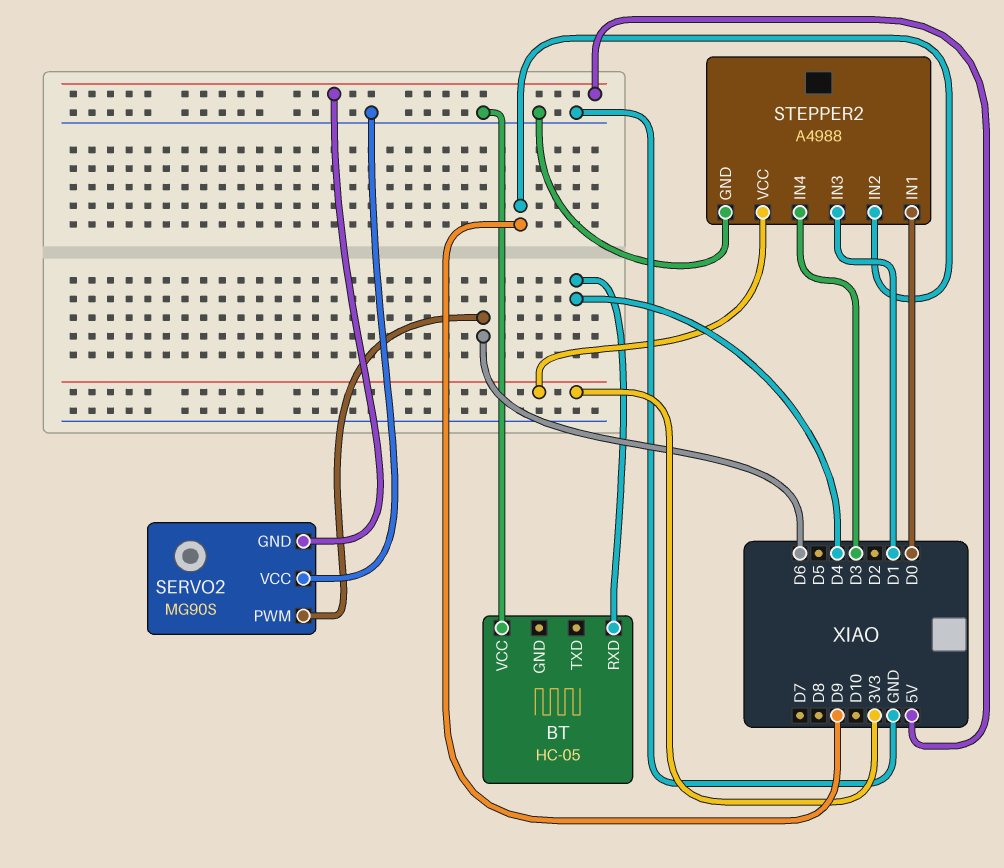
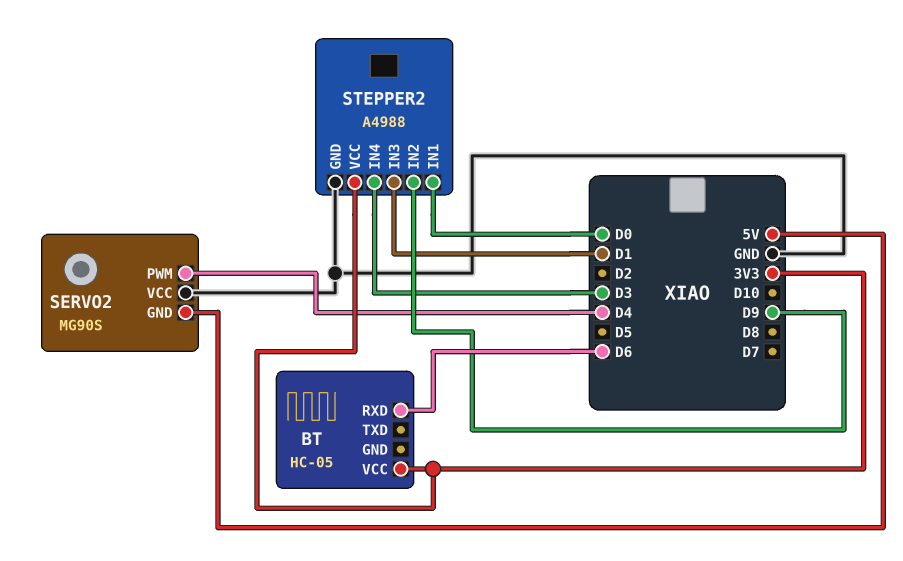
BT pin RXD: D4 -> D6
BT pin VCC: GND -> 3V3
SERVO2 pin PWM: D6 -> D4

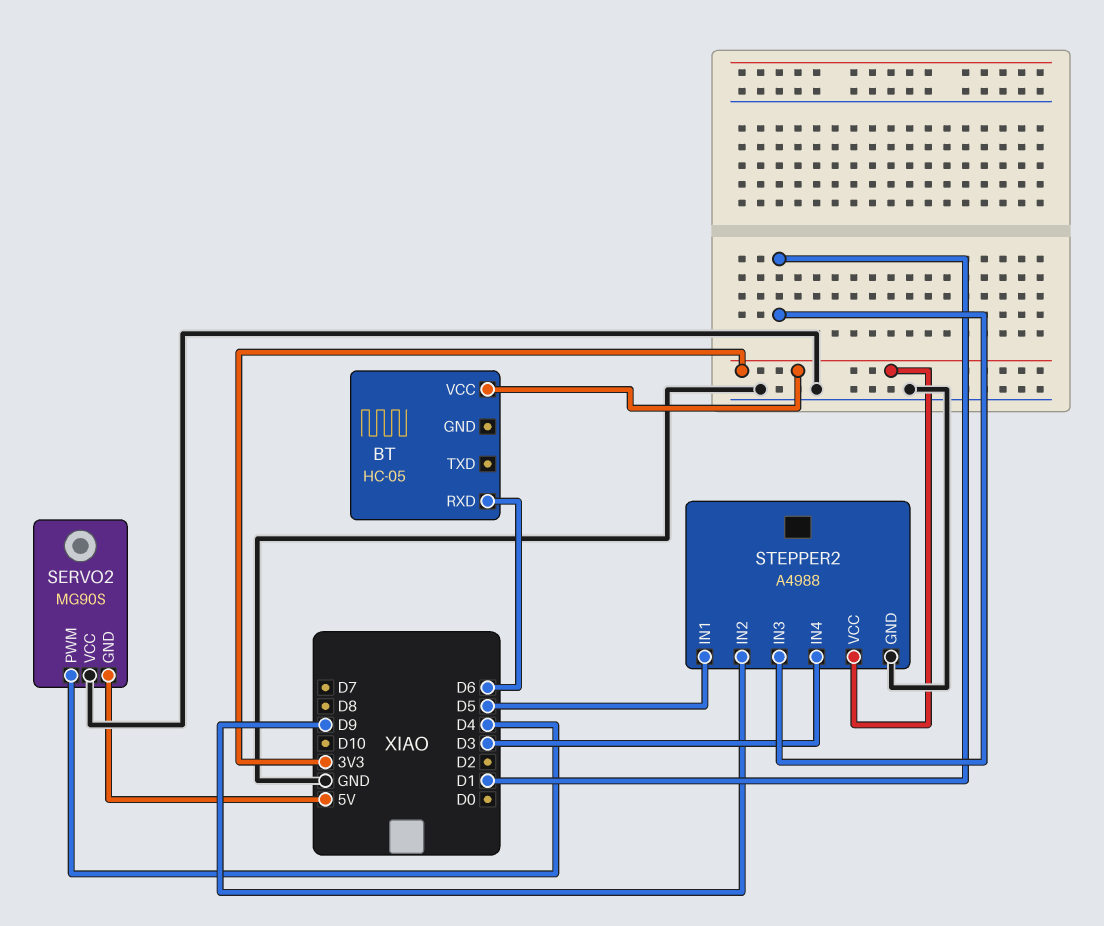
STEPPER2 pin IN1: D0 -> D5

